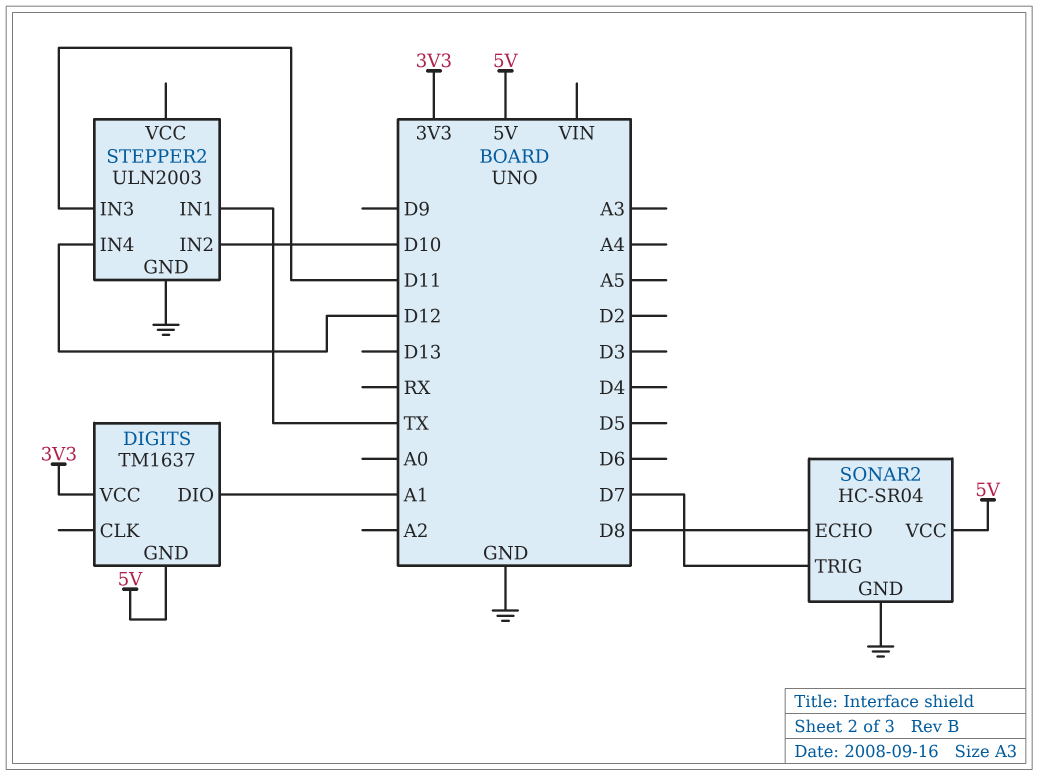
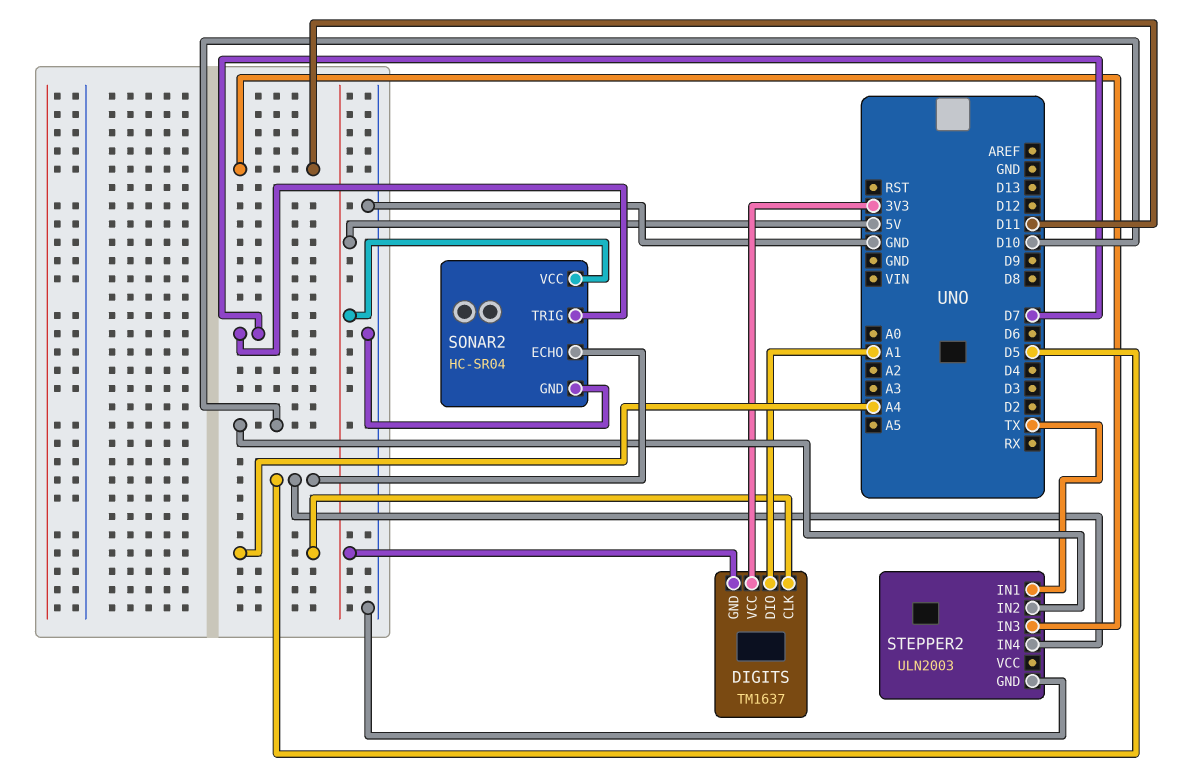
DIGITS pin CLK: none -> A4
SONAR2 pin ECHO: D8 -> D5
STEPPER2 pin IN4: D12 -> D5

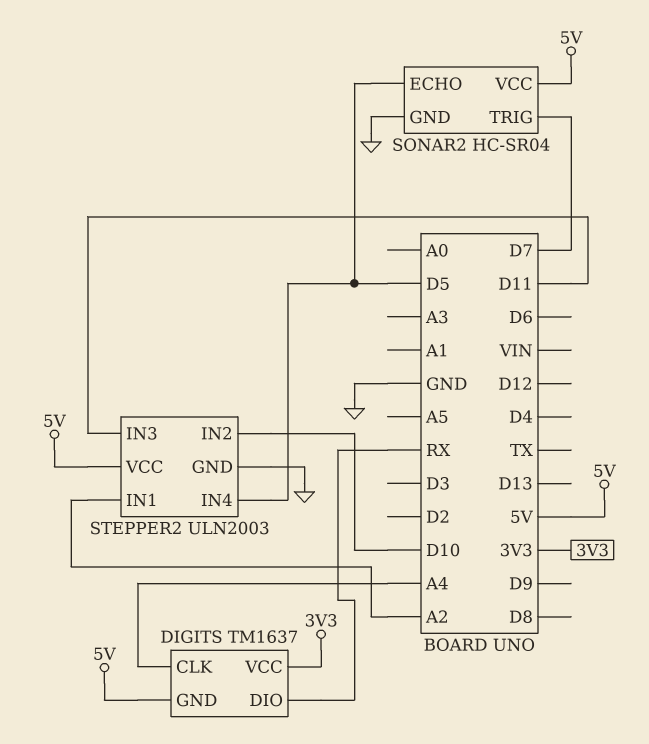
DIGITS pin DIO: A1 -> RX
STEPPER2 pin IN1: TX -> A2
STEPPER2 pin VCC: none -> 5V

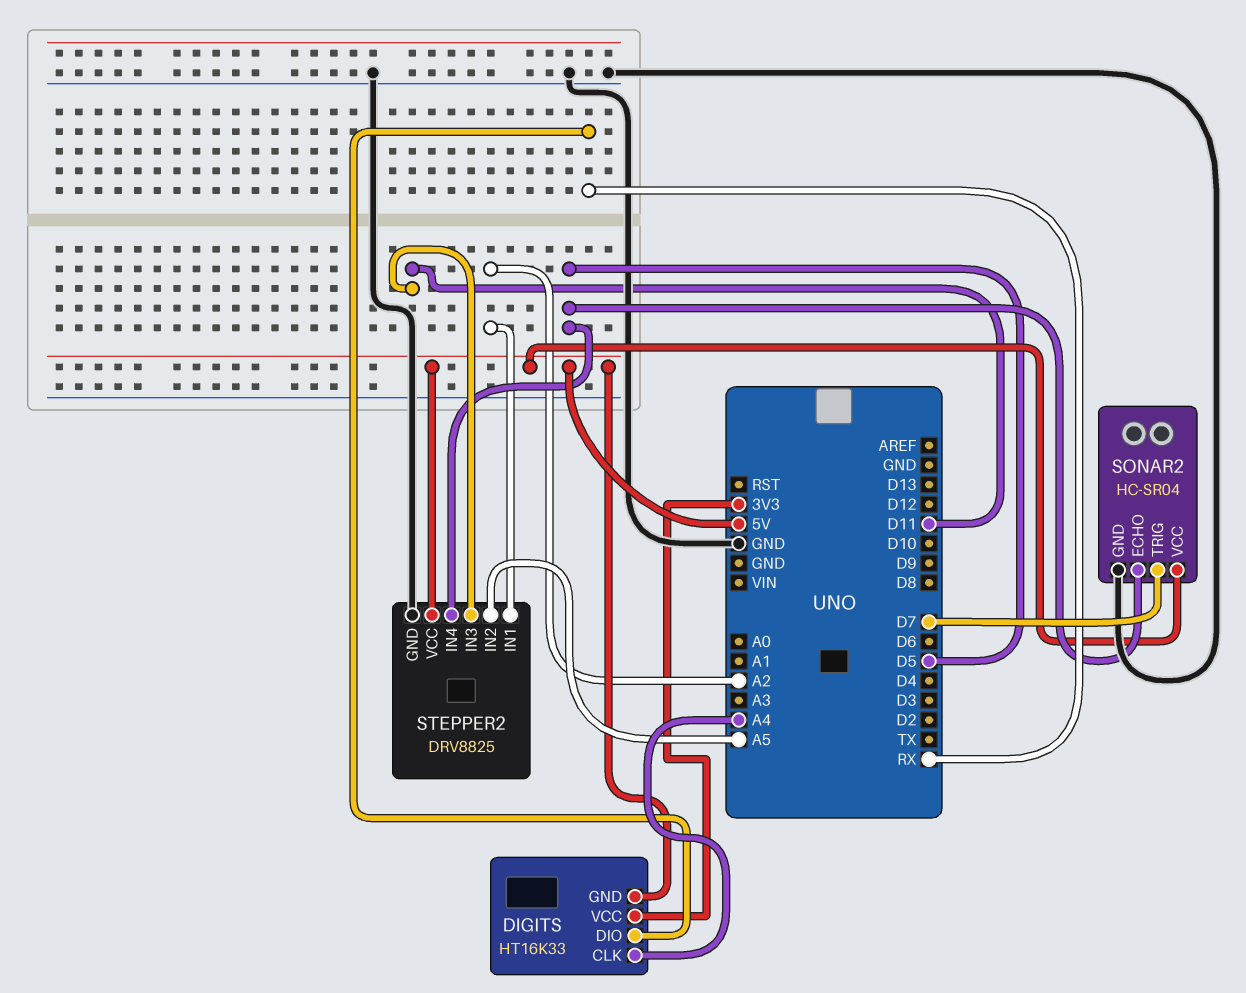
DIGITS: TM1637 -> HT16K33
STEPPER2: ULN2003 -> DRV8825
STEPPER2 pin IN2: D10 -> A5

